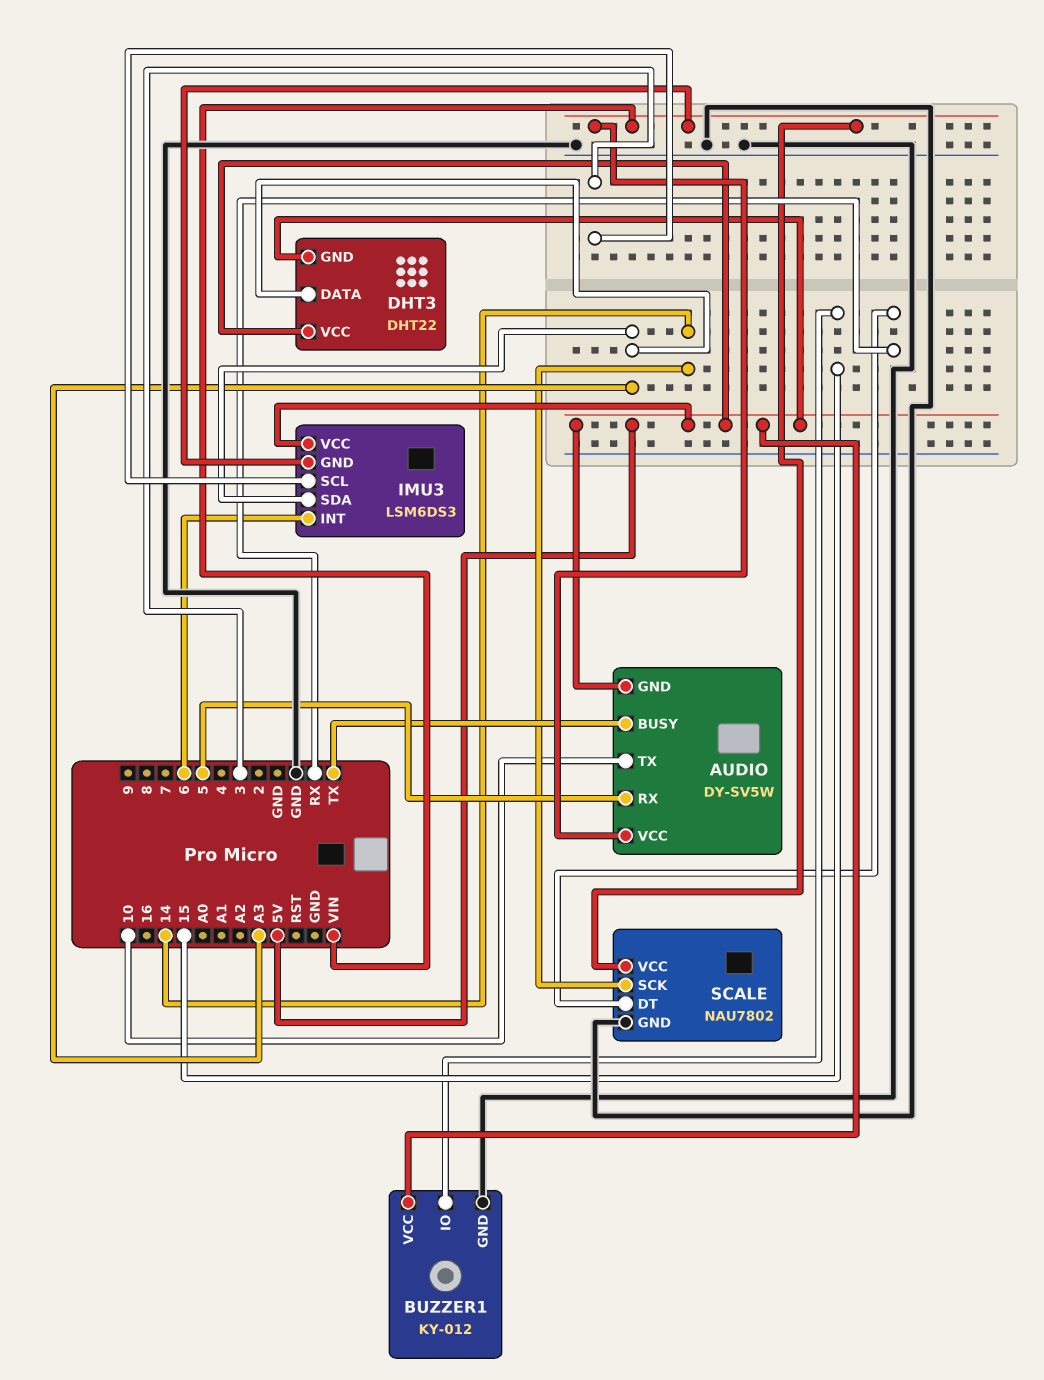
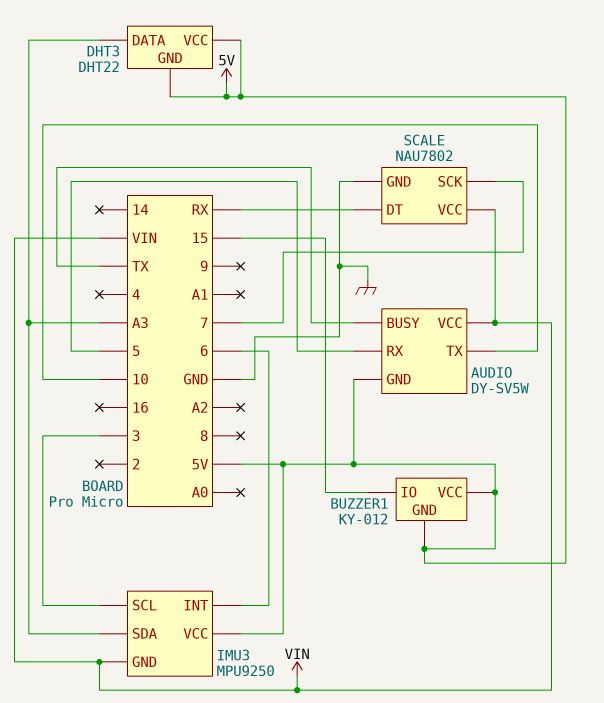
BUZZER1 pin GND: GND -> 5V
IMU3: LSM6DS3 -> MPU9250
SCALE pin SCK: 14 -> 7

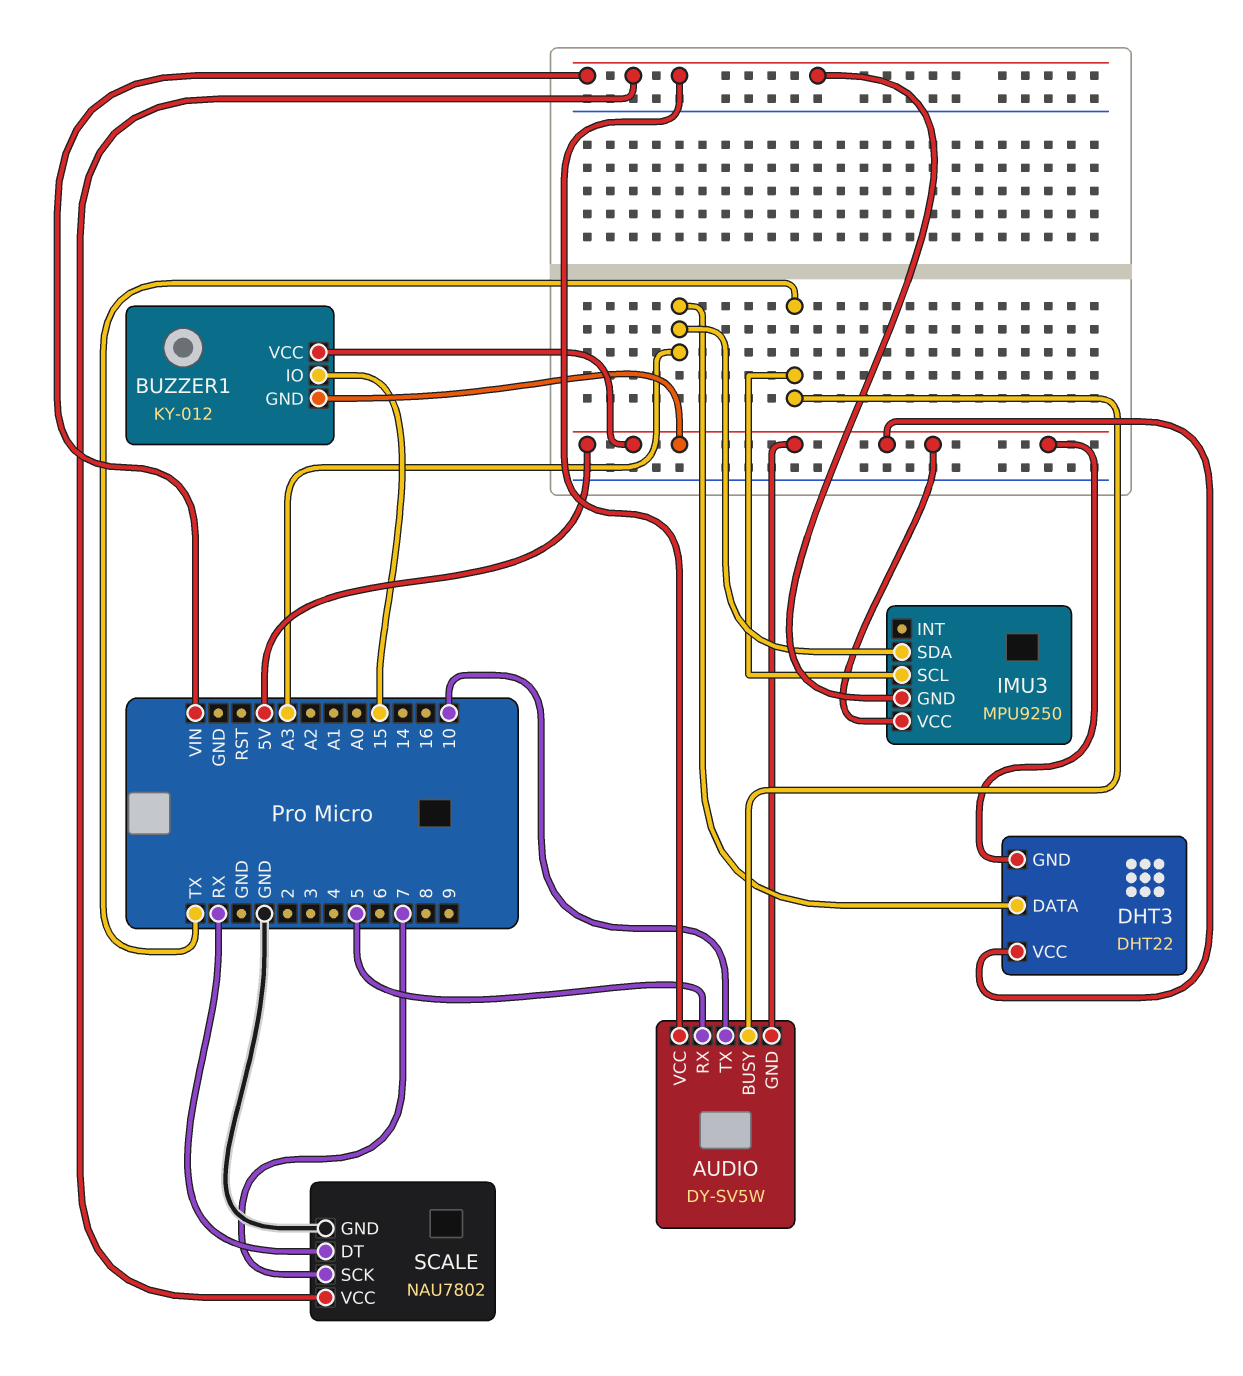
IMU3 pin INT: 6 -> none
IMU3 pin SCL: 3 -> TX

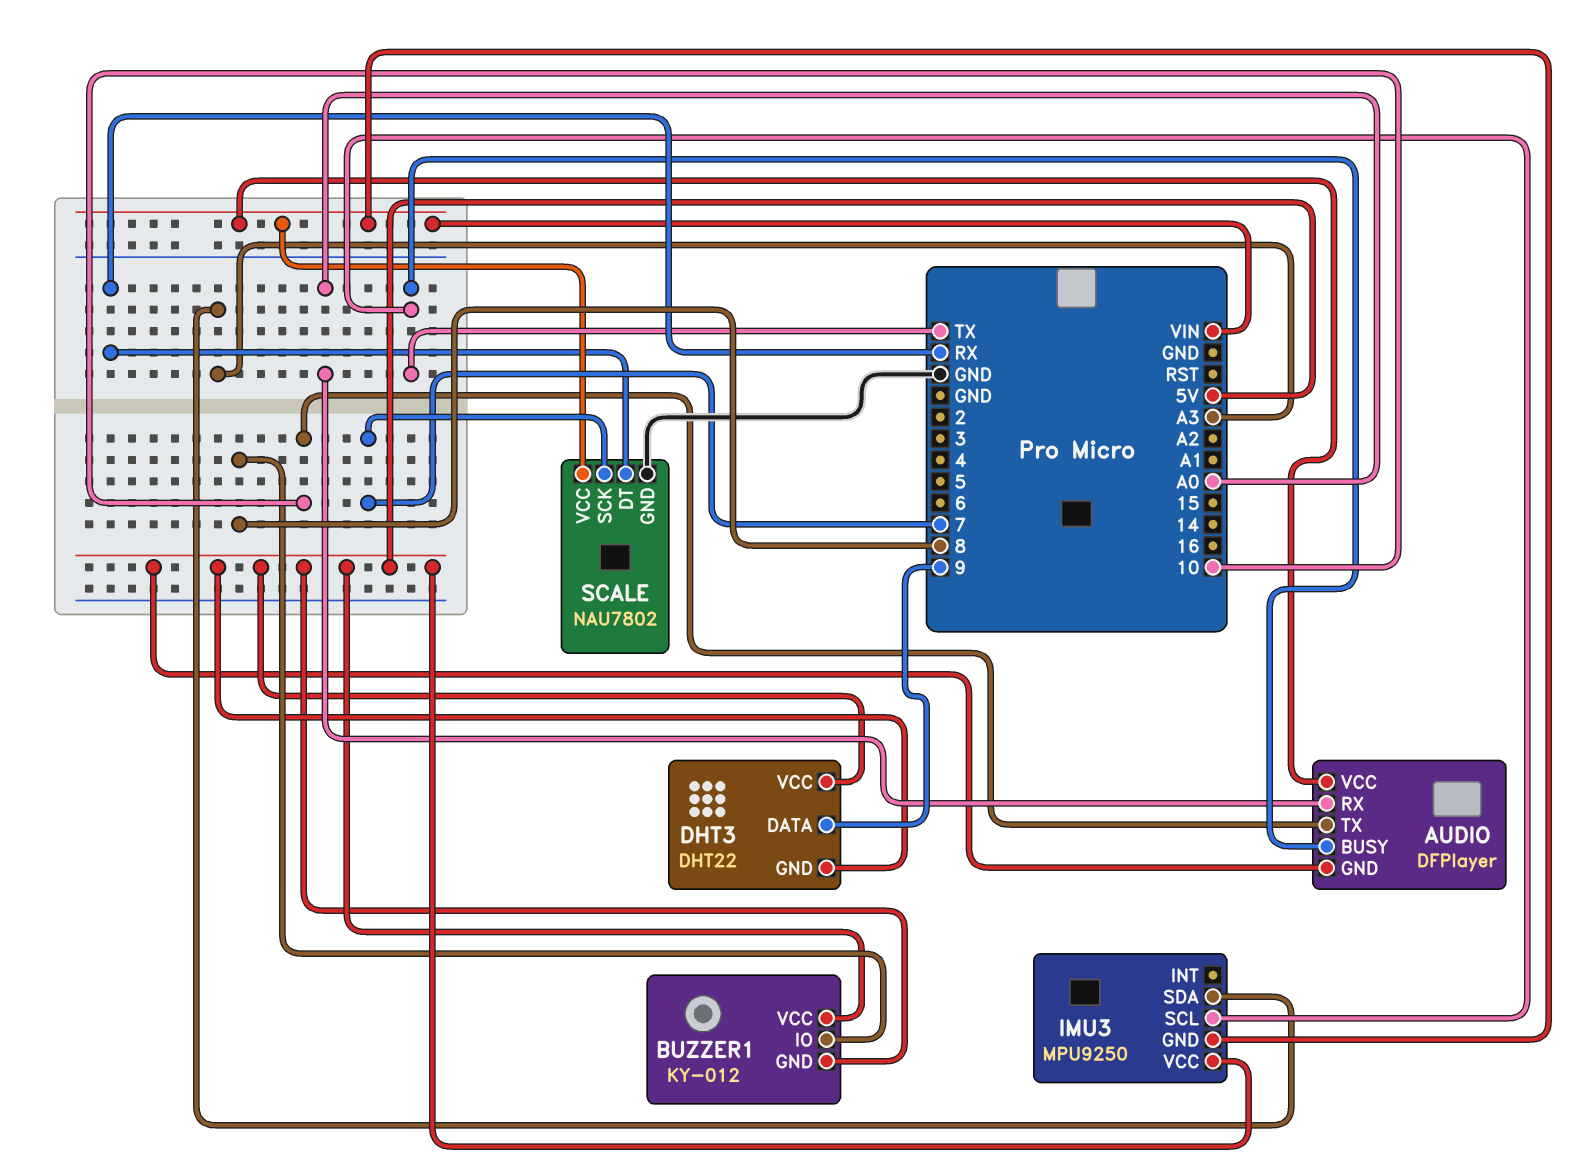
AUDIO: DY-SV5W -> DFPlayer
AUDIO pin RX: 5 -> A0
BUZZER1 pin IO: 15 -> 8
DHT3 pin DATA: A3 -> 9

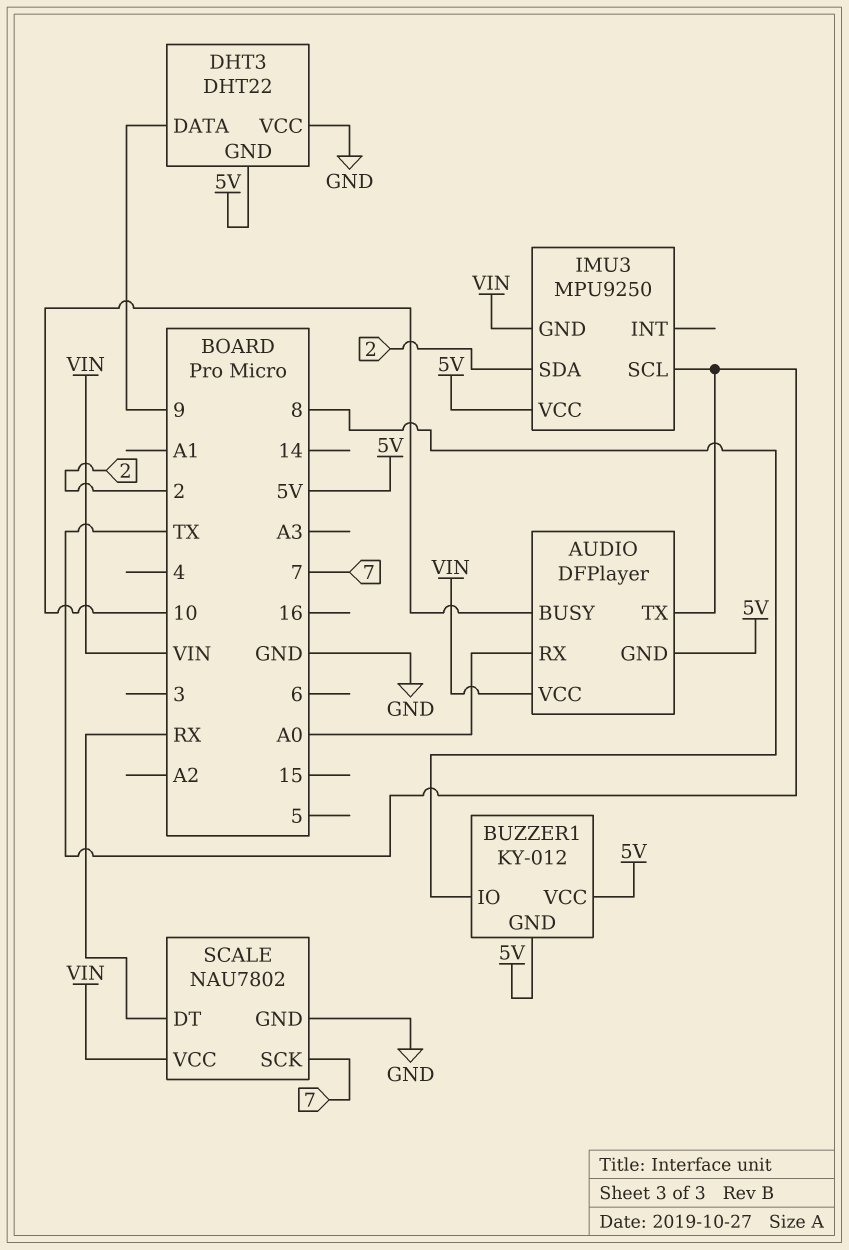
AUDIO pin BUSY: TX -> 10
AUDIO pin TX: 10 -> TX
DHT3 pin VCC: 5V -> GND
IMU3 pin SDA: A3 -> 2

